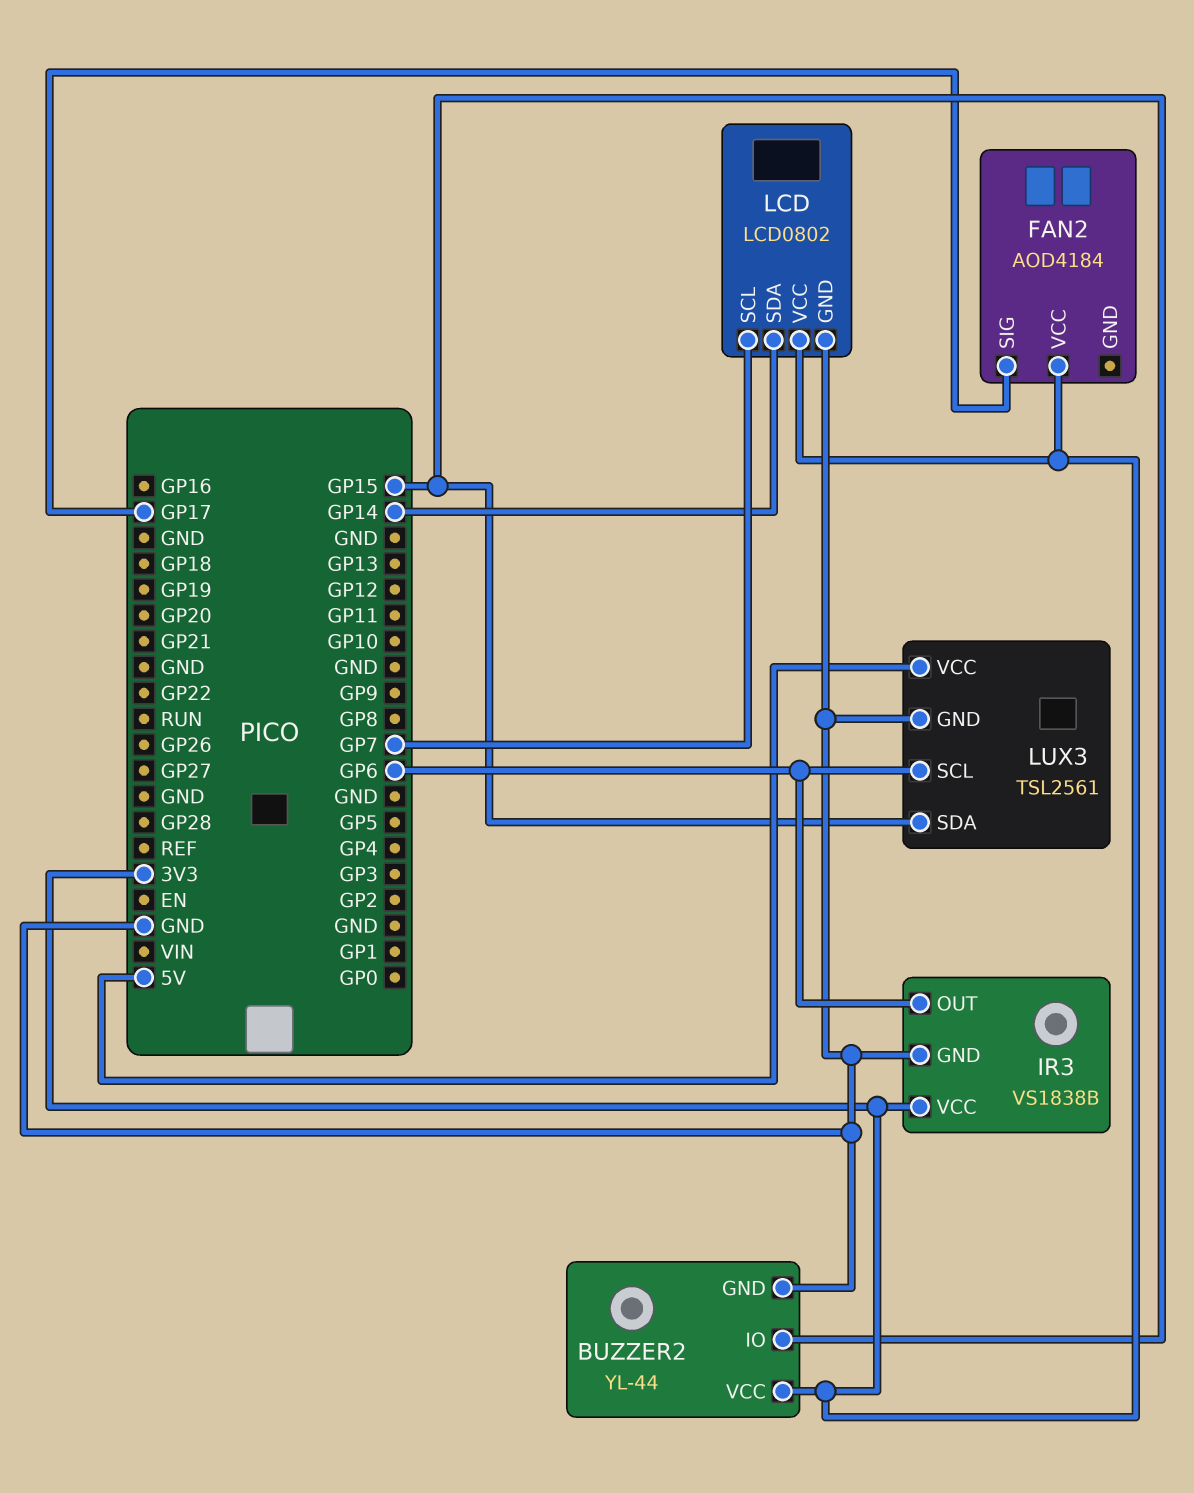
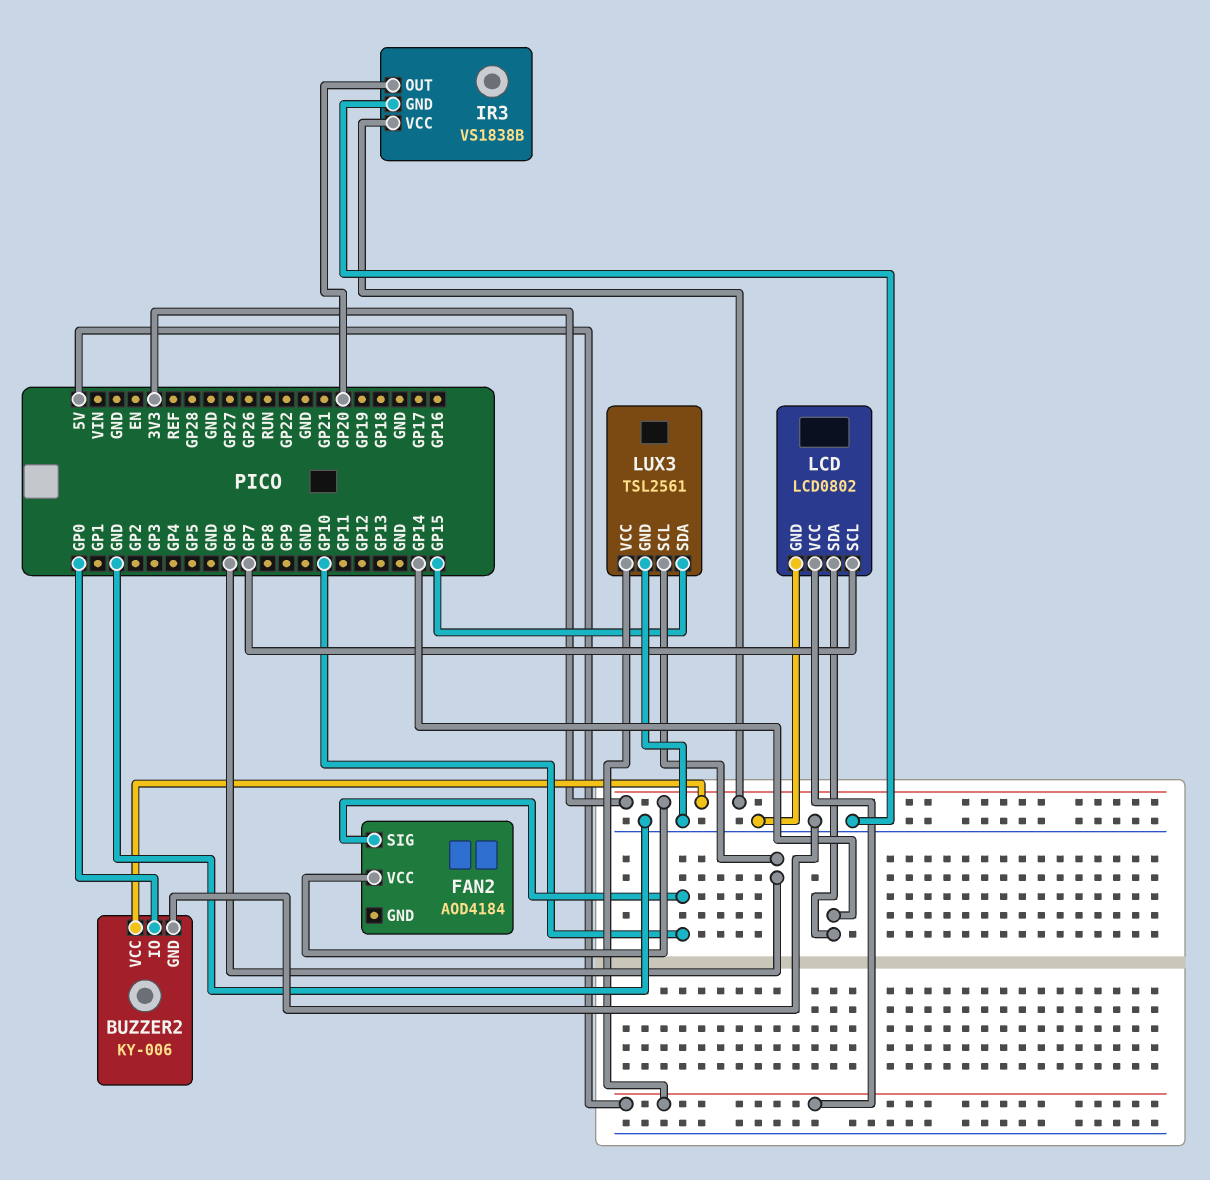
BUZZER2: YL-44 -> KY-006
BUZZER2 pin IO: GP15 -> GP0
FAN2 pin SIG: GP17 -> GP10
IR3 pin OUT: GP6 -> GP20
LCD pin VCC: 3V3 -> 5V

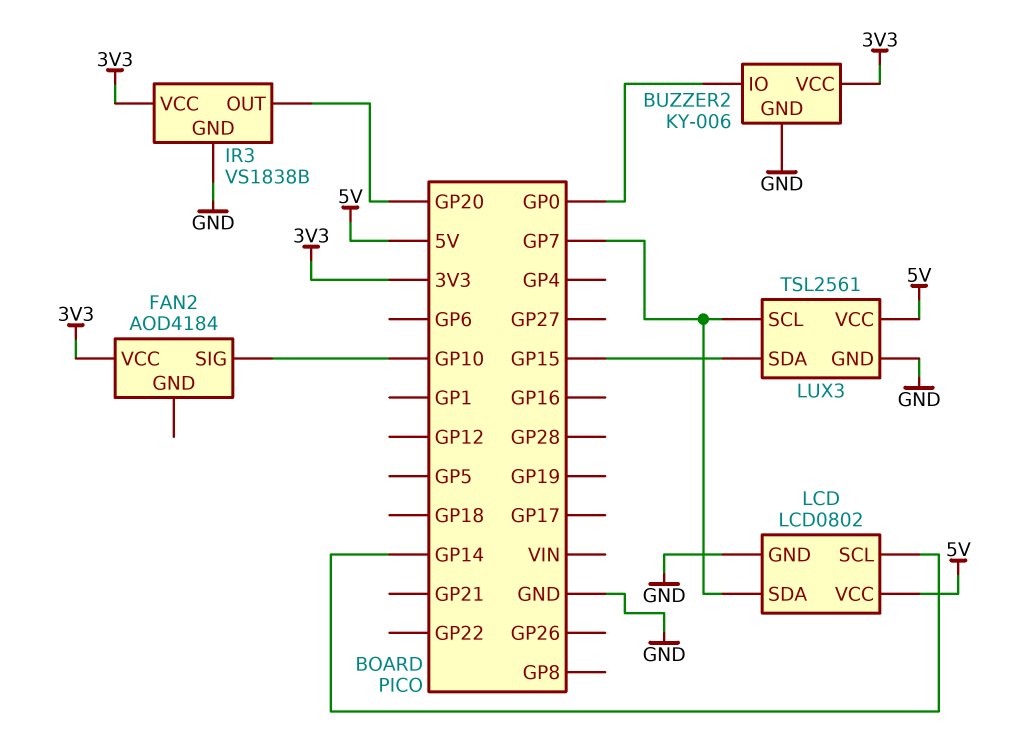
LCD pin SCL: GP7 -> GP14
LCD pin SDA: GP14 -> GP7
LUX3 pin SCL: GP6 -> GP7

